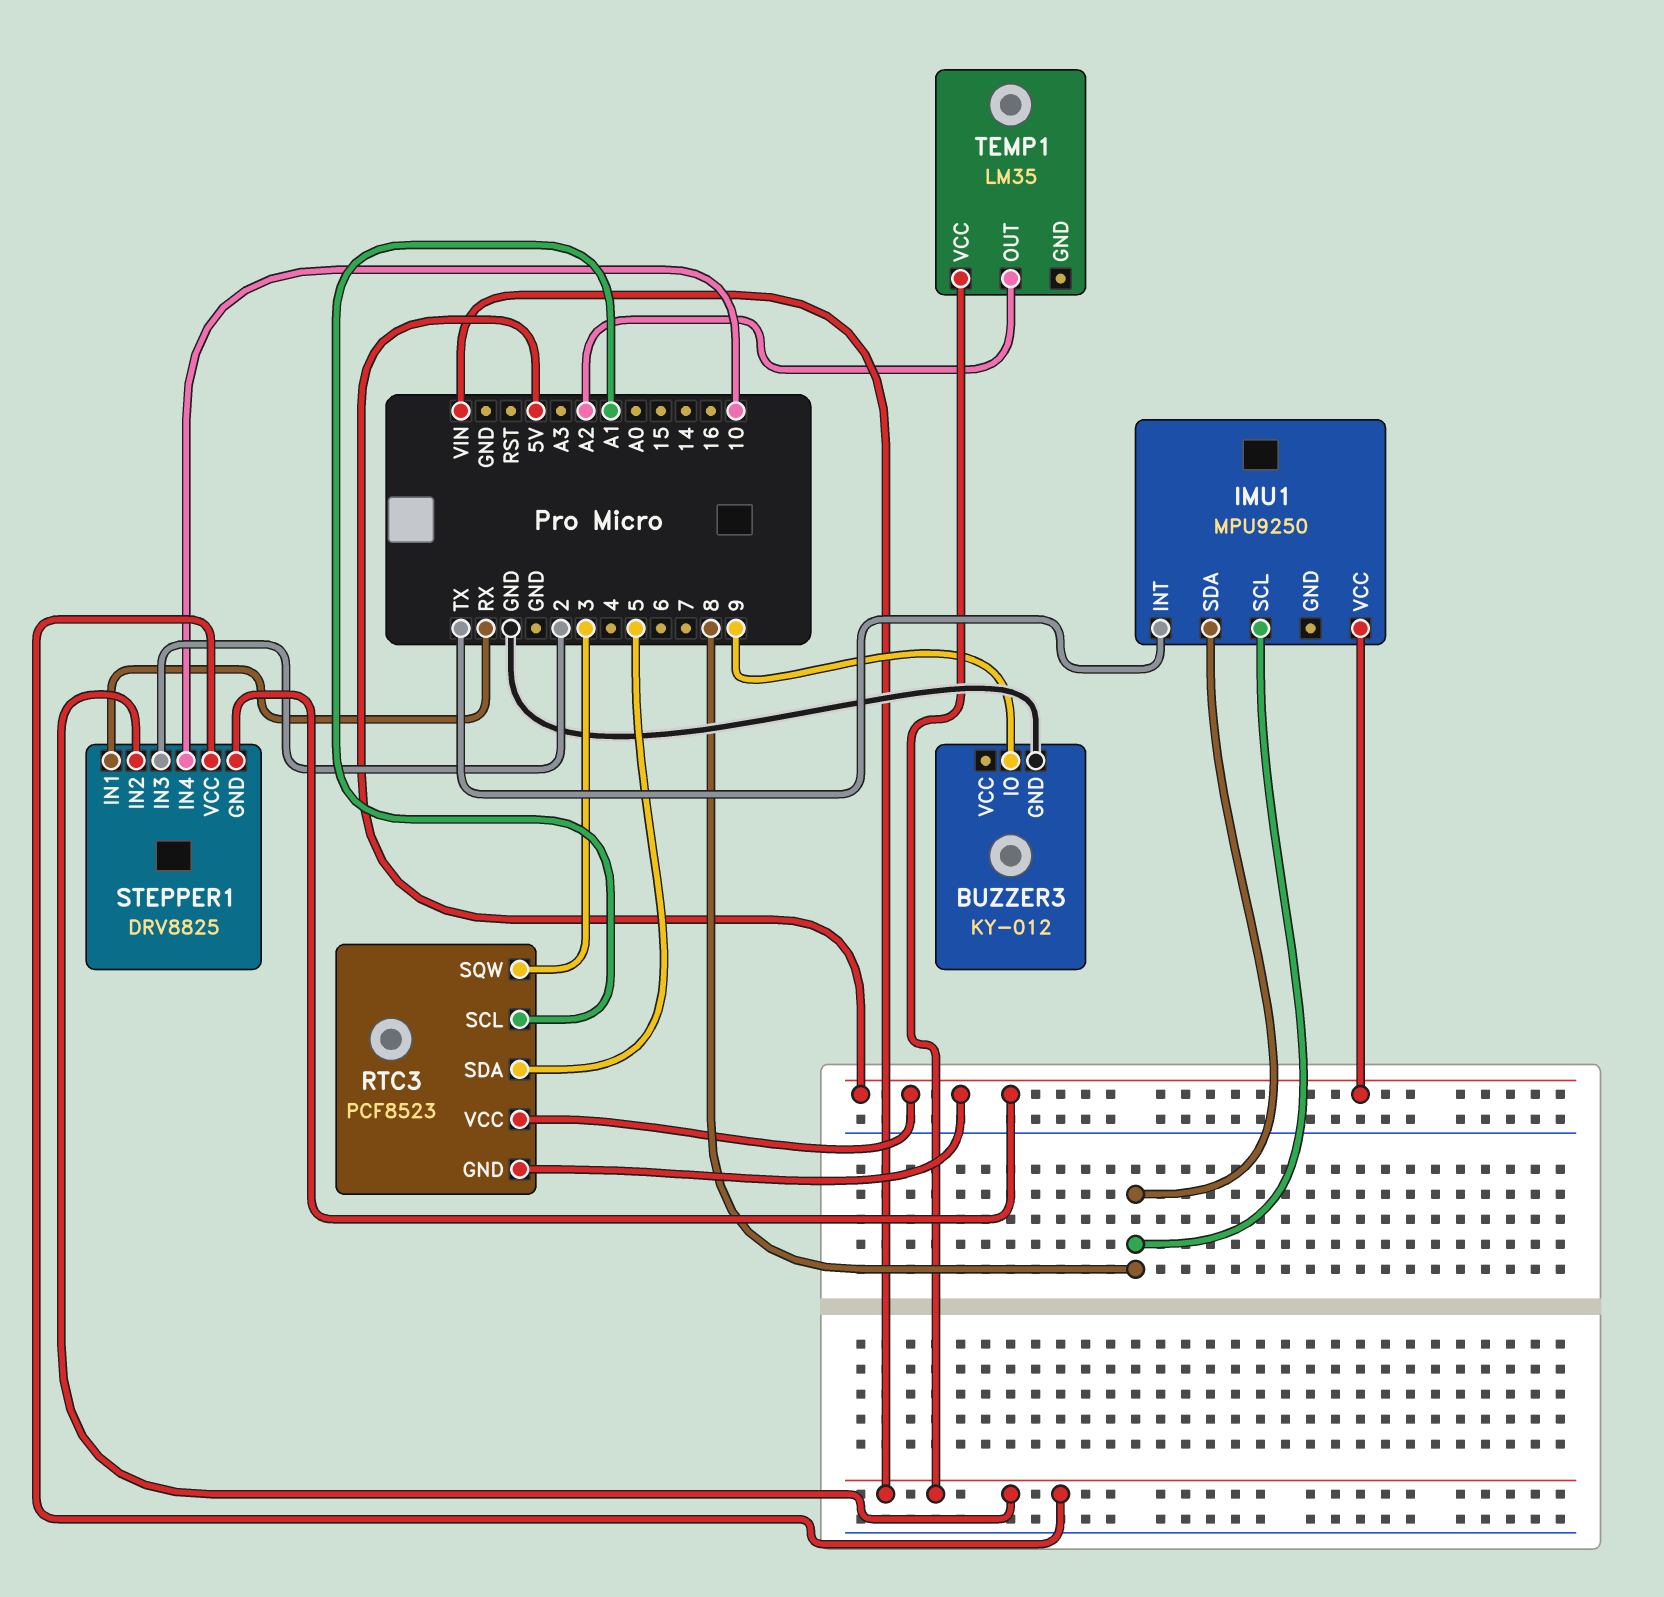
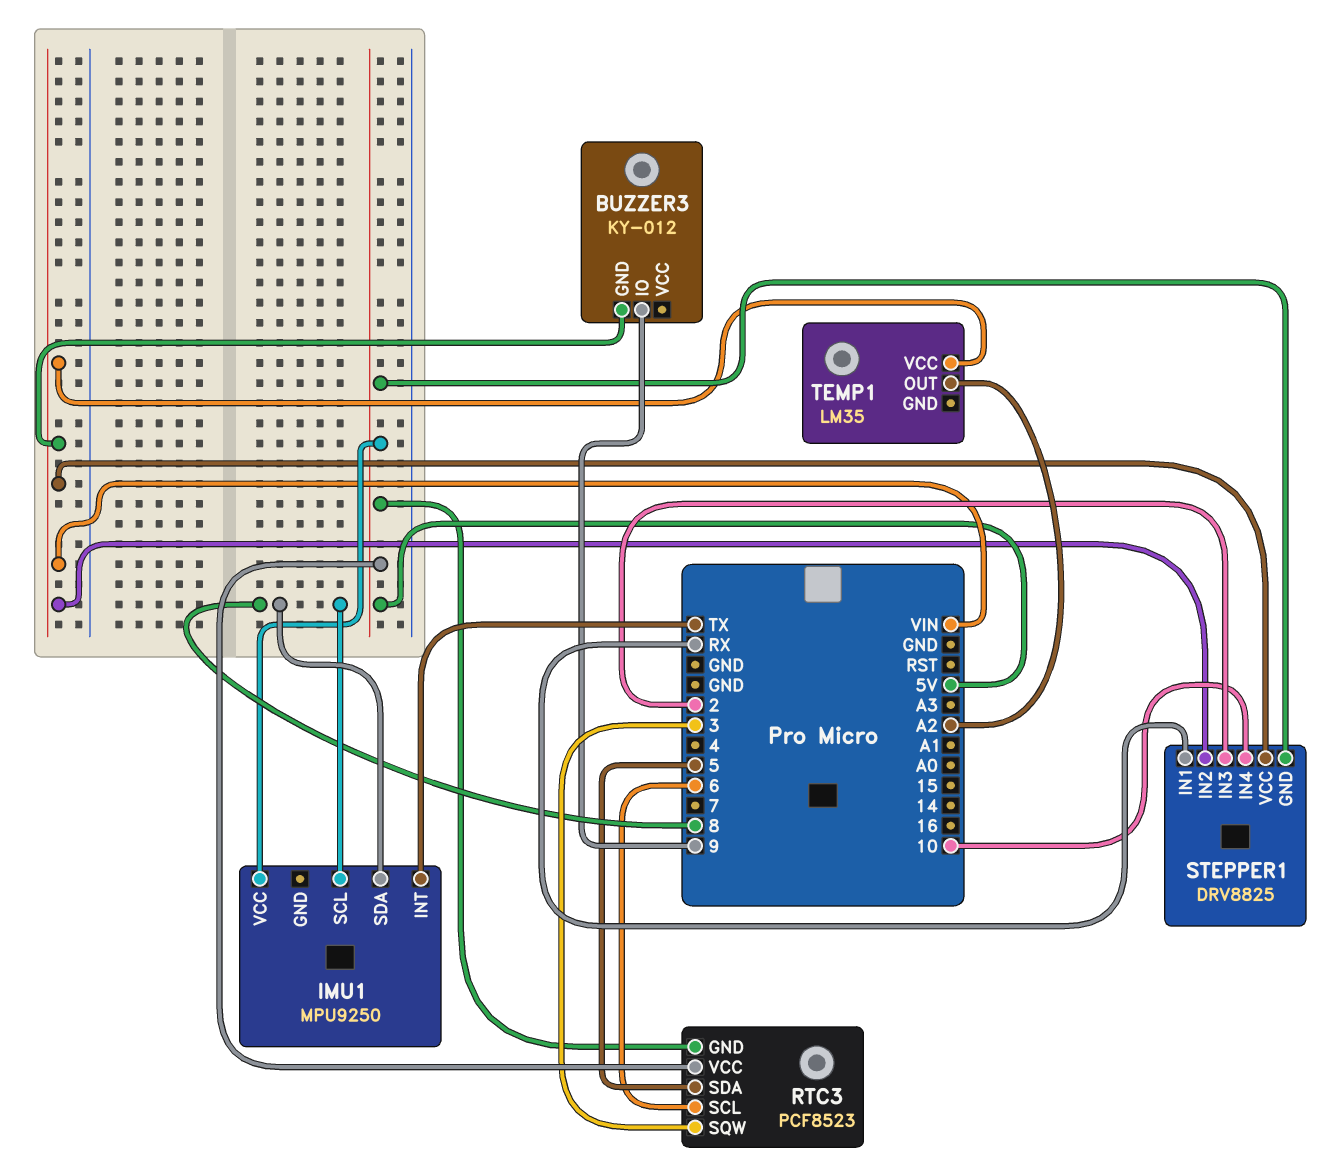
BUZZER3 pin GND: GND -> VIN
RTC3 pin SCL: A1 -> 6

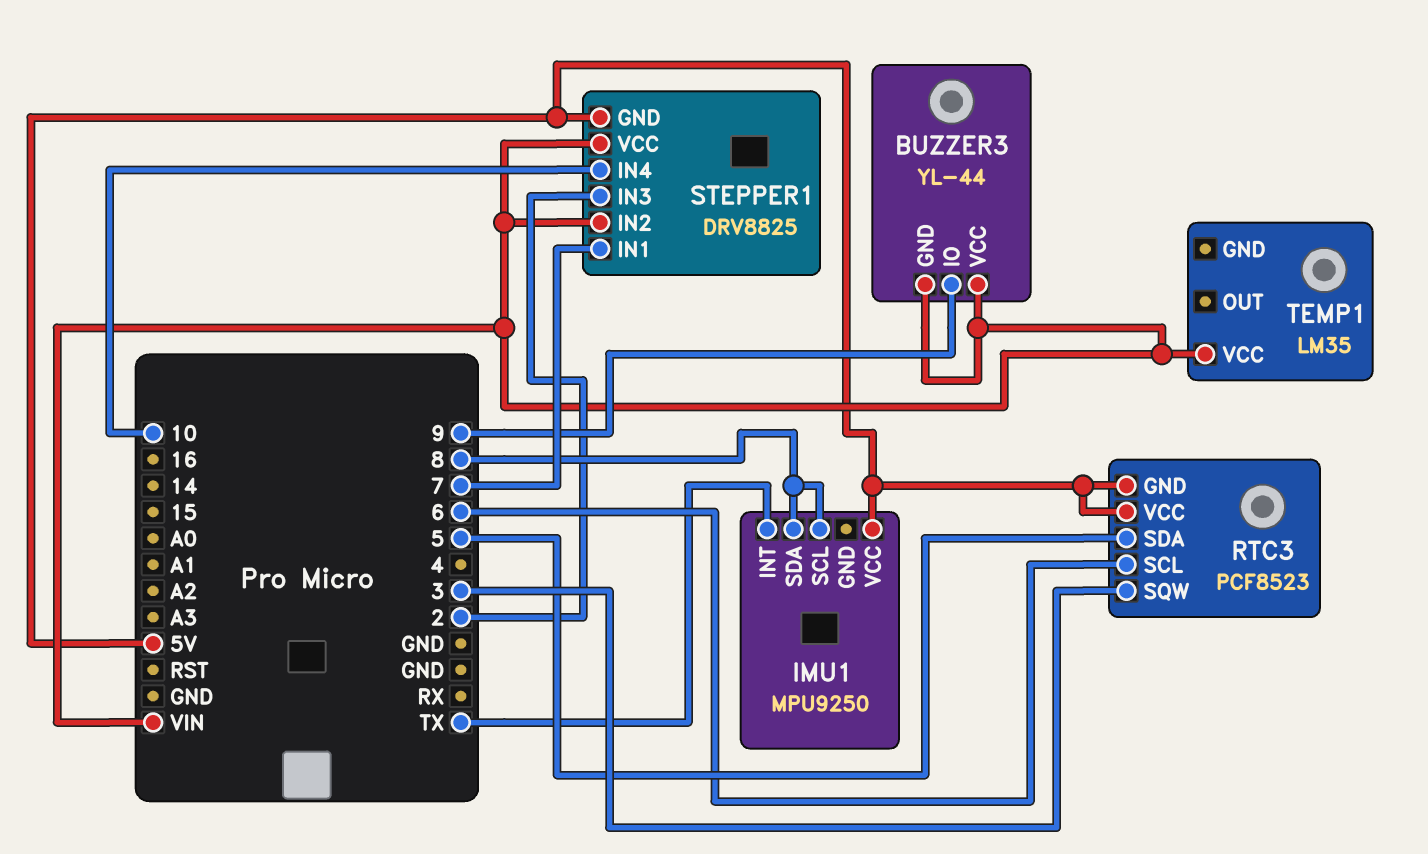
BUZZER3: KY-012 -> YL-44
BUZZER3 pin VCC: none -> VIN
STEPPER1 pin IN1: RX -> 7
TEMP1 pin OUT: A2 -> none

